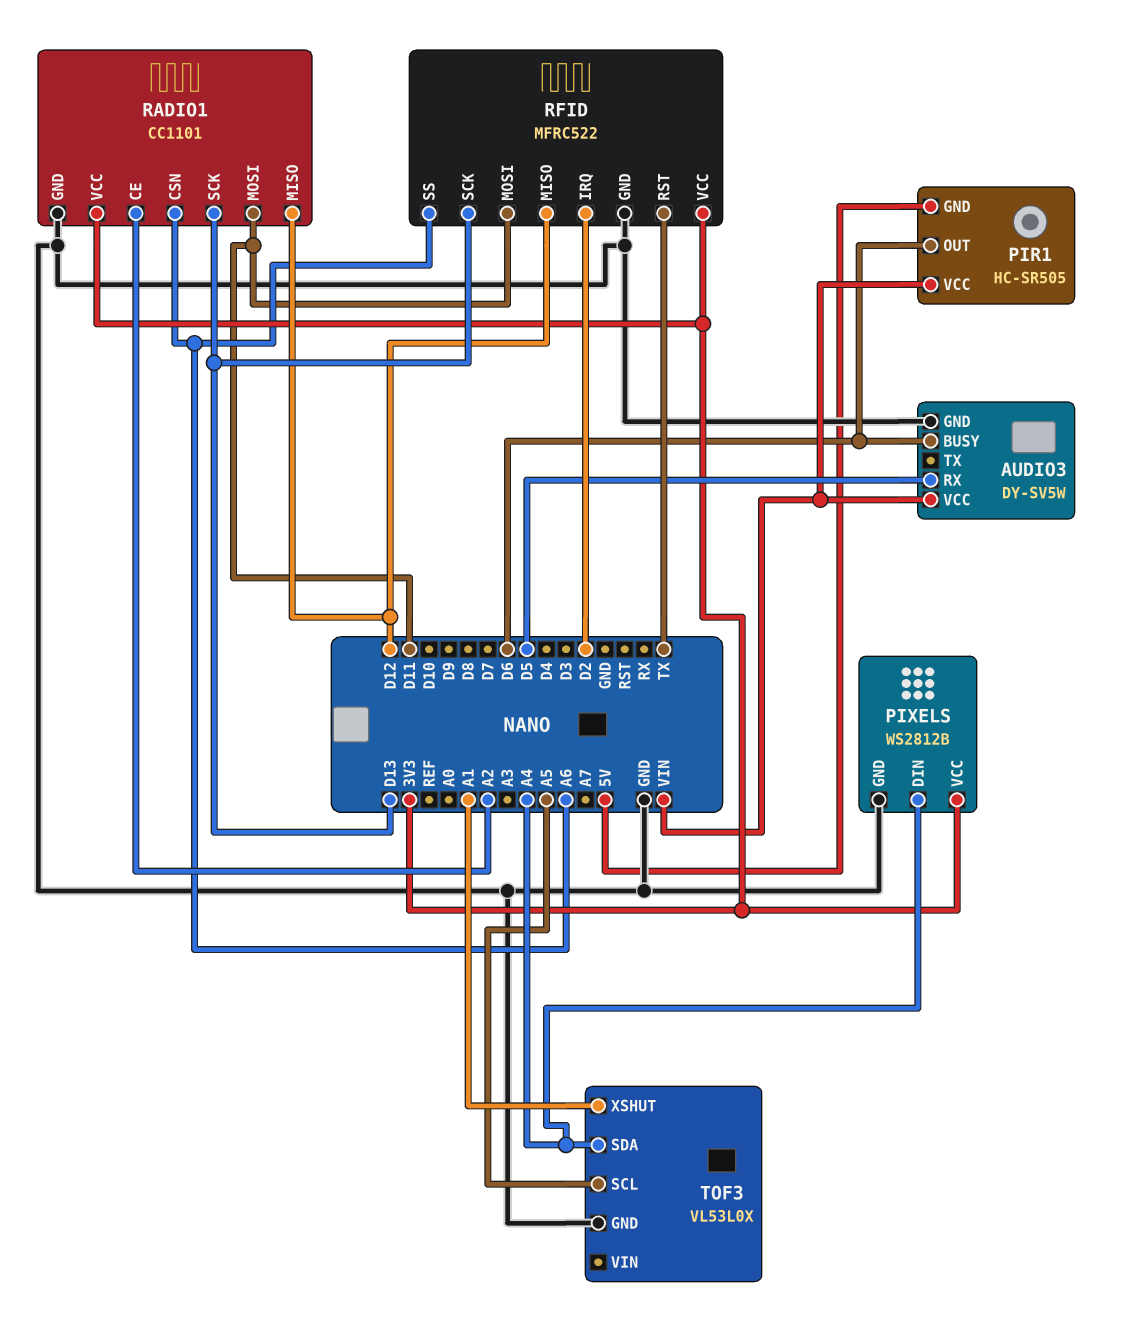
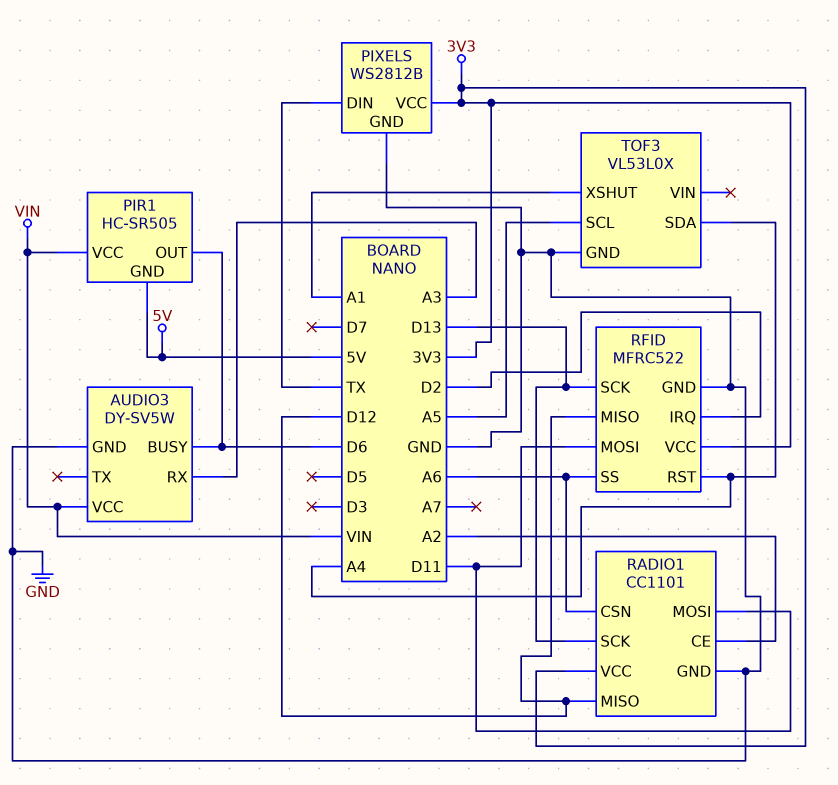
AUDIO3 pin RX: D5 -> A3
PIXELS pin DIN: A4 -> TX
RFID pin RST: TX -> A4

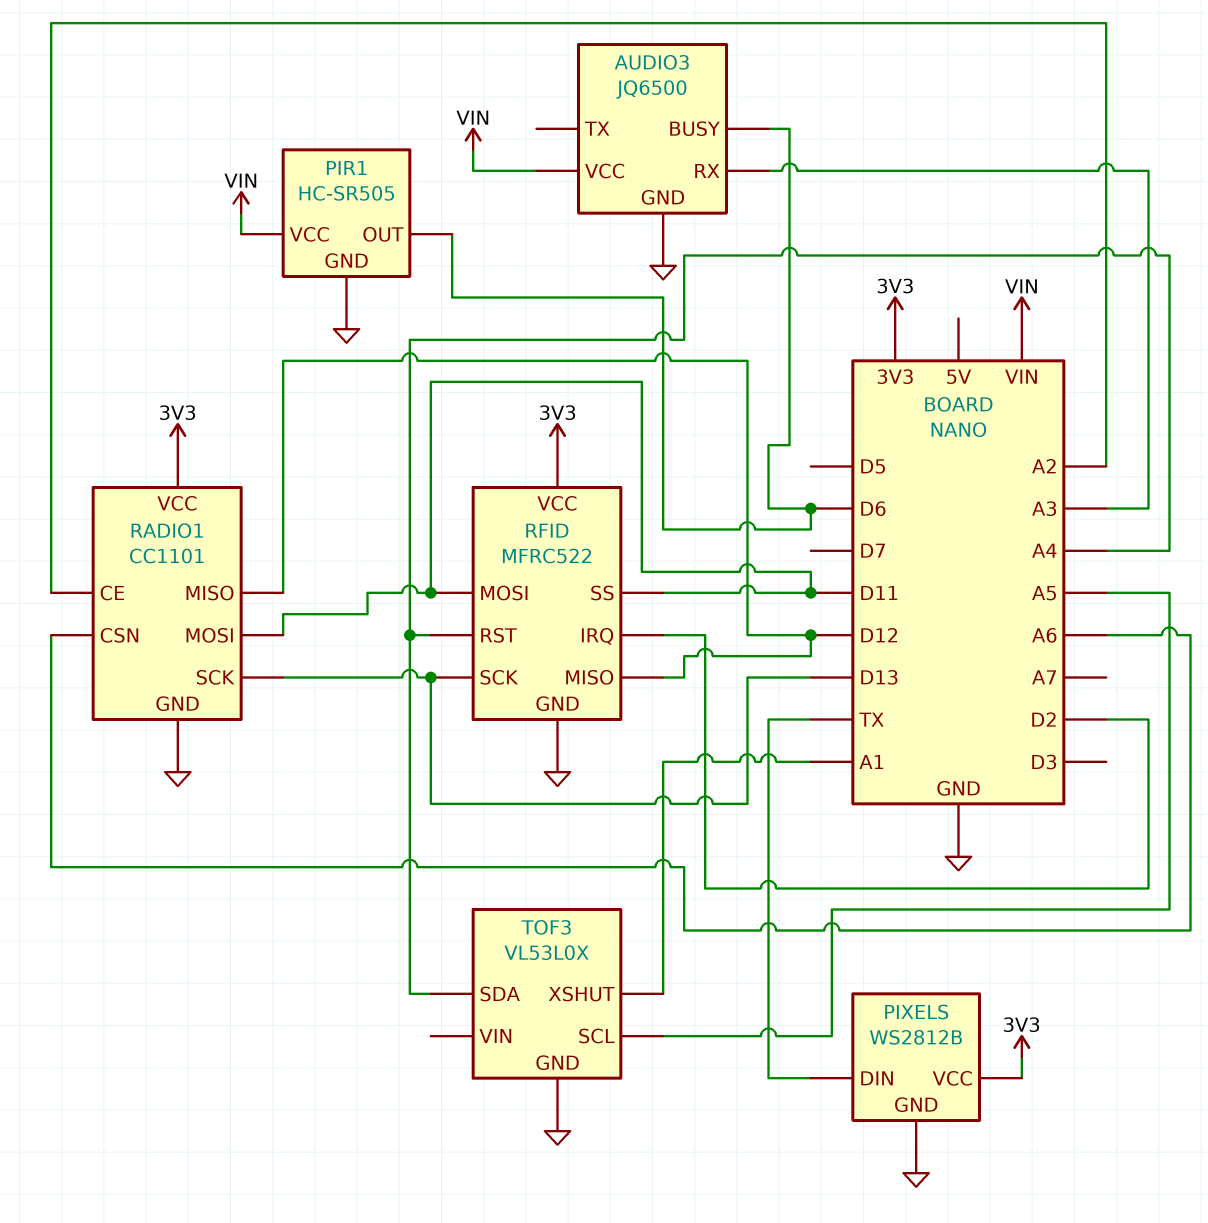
AUDIO3: DY-SV5W -> JQ6500
PIR1 pin GND: 5V -> GND
RFID pin SS: A6 -> D11

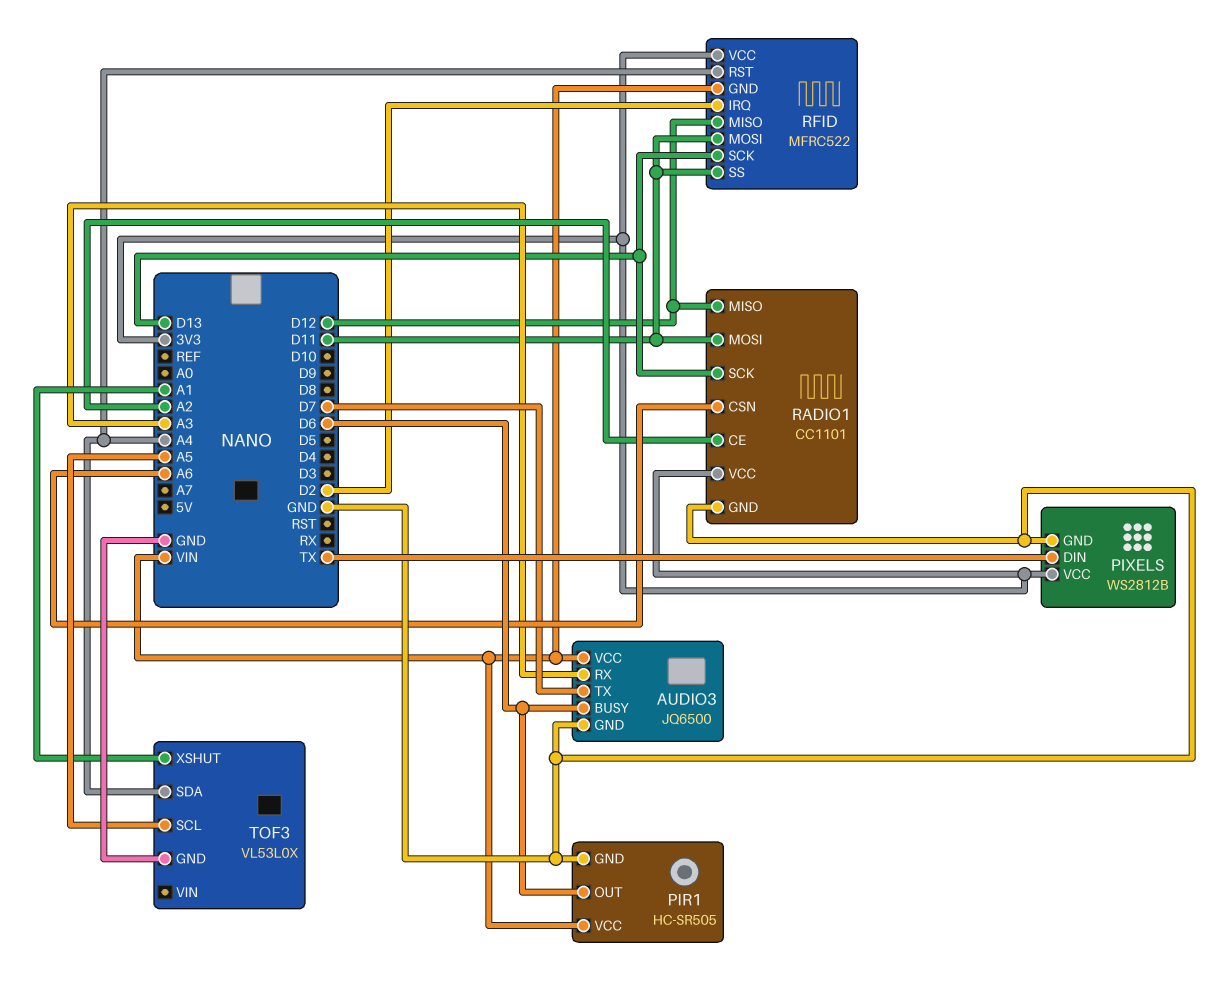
AUDIO3 pin TX: none -> D7
RFID pin GND: GND -> VIN

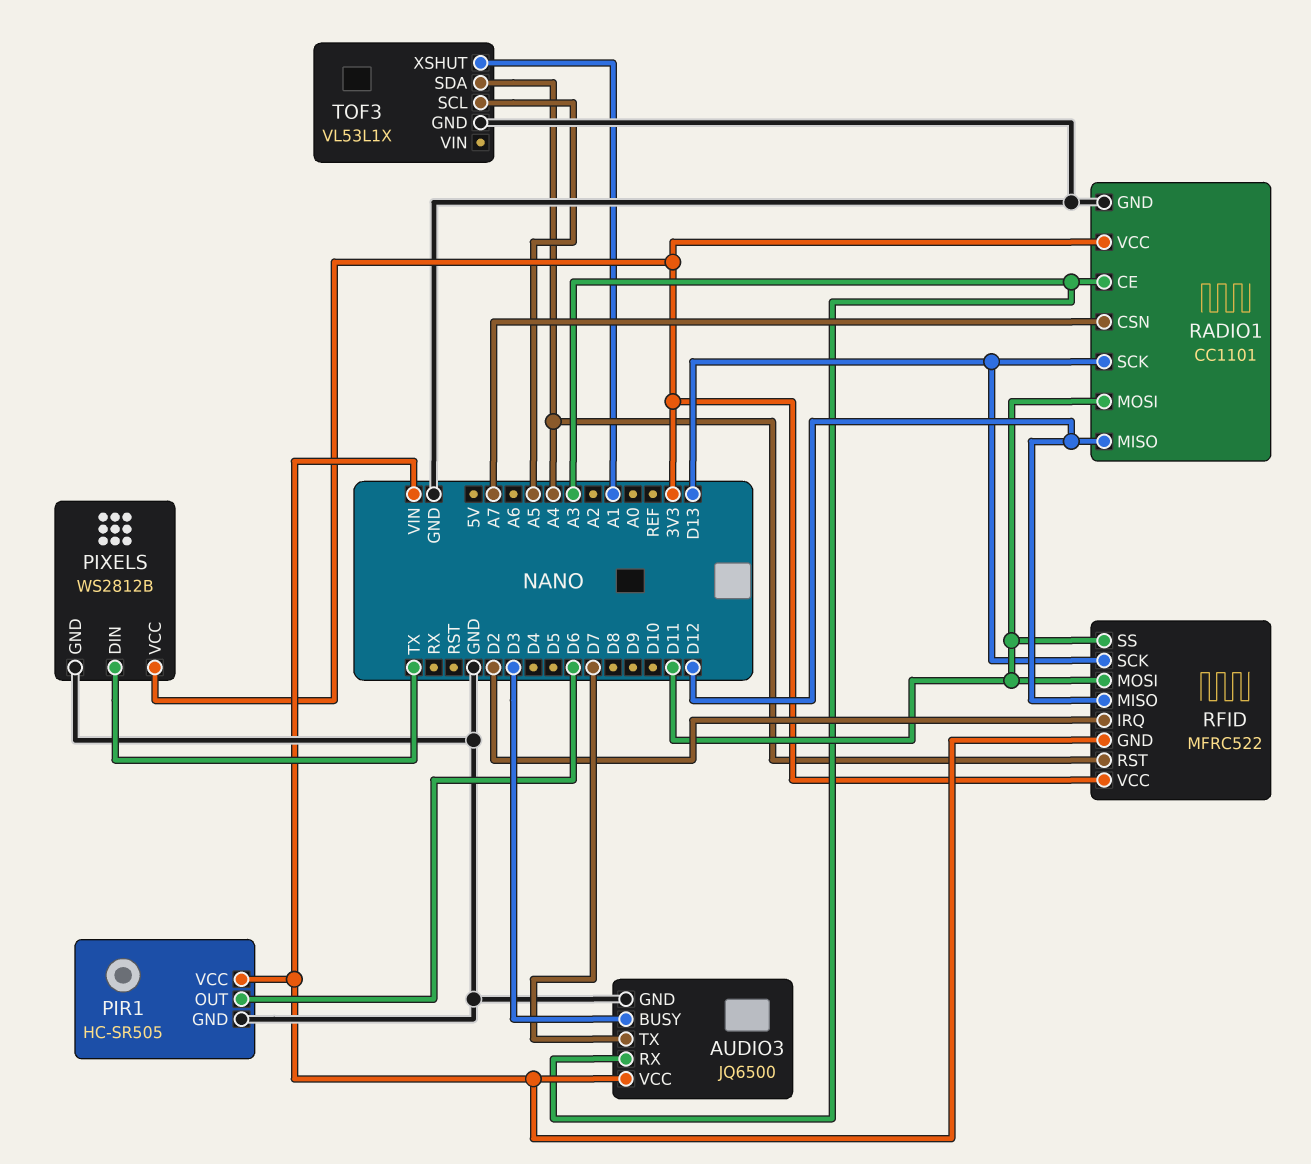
AUDIO3 pin BUSY: D6 -> D3
RADIO1 pin CE: A2 -> A3
RADIO1 pin CSN: A6 -> A7
TOF3: VL53L0X -> VL53L1X

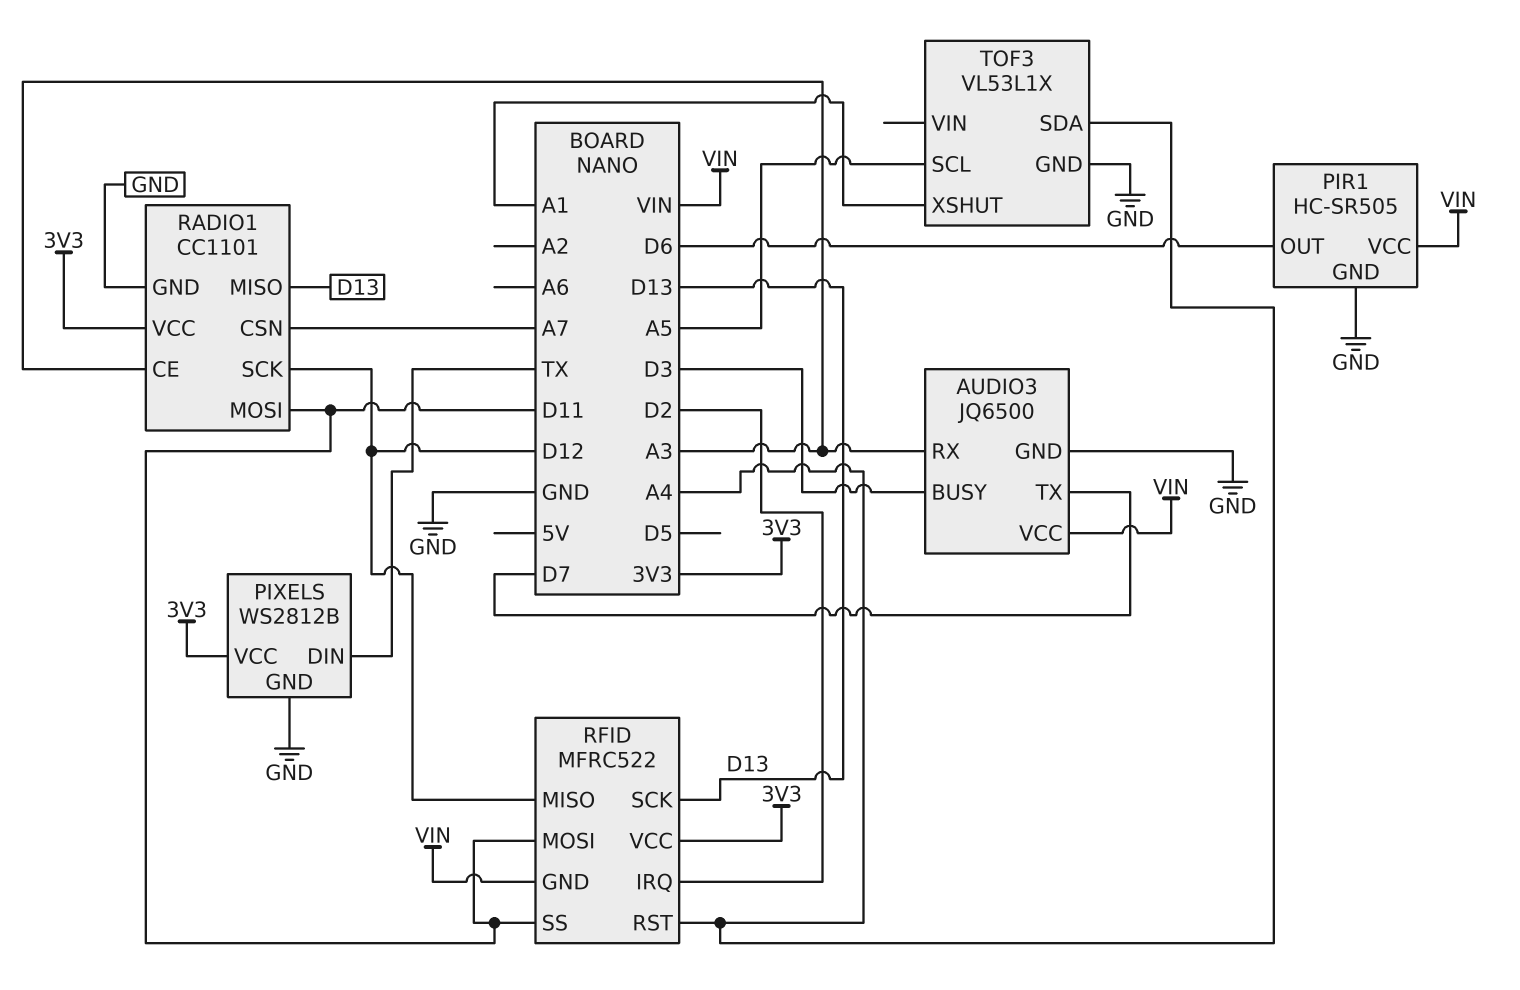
RADIO1 pin MISO: D12 -> D13
RADIO1 pin SCK: D13 -> D12

